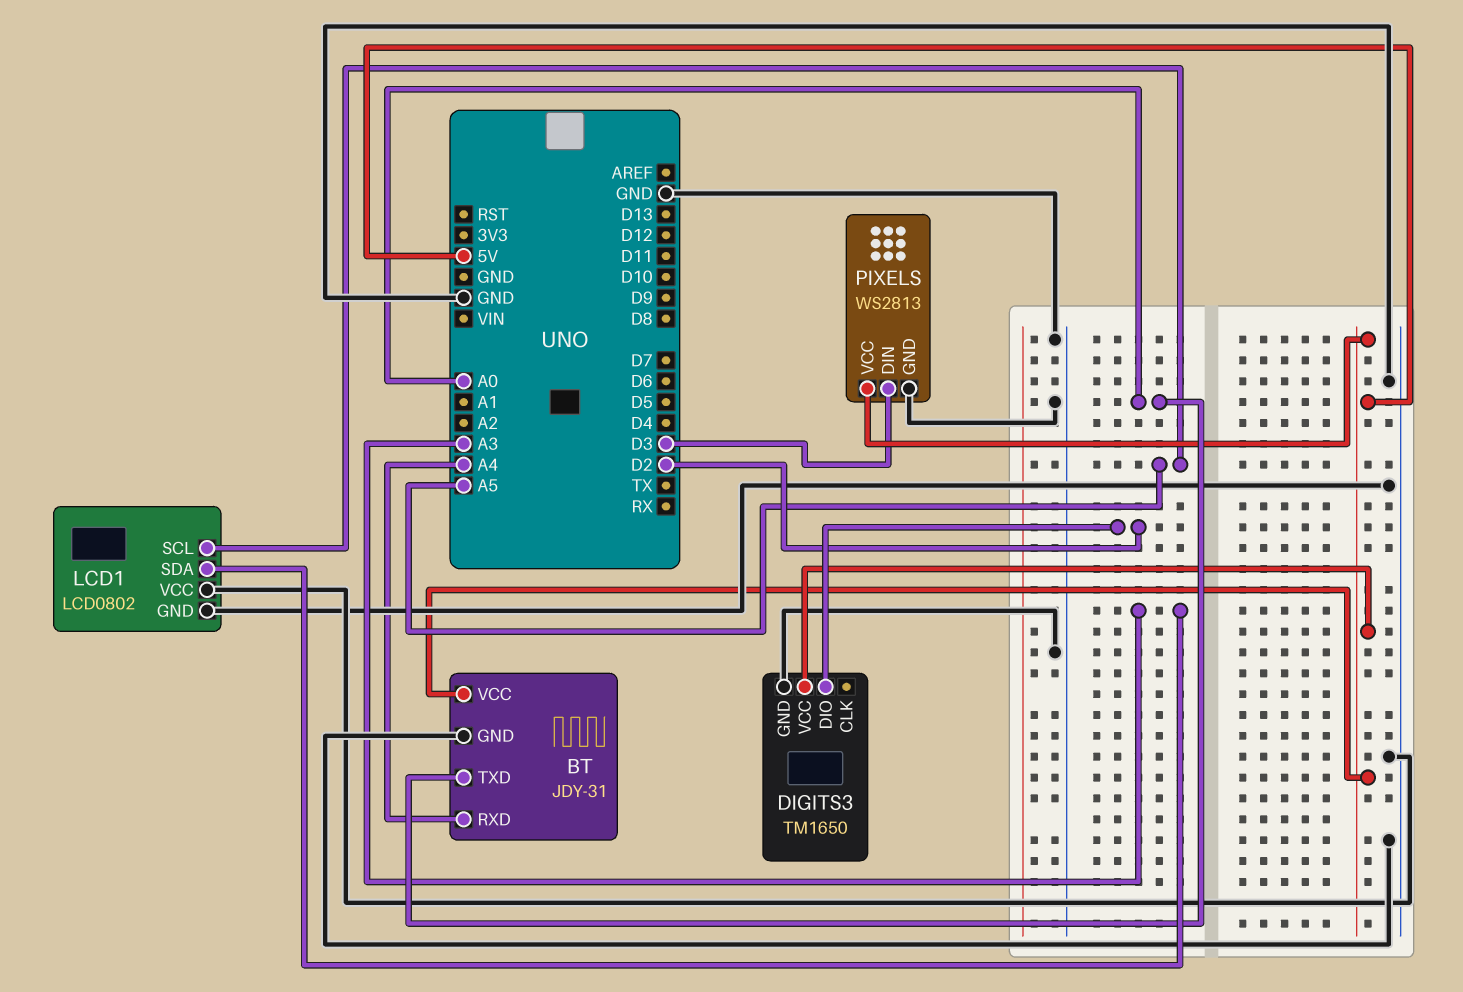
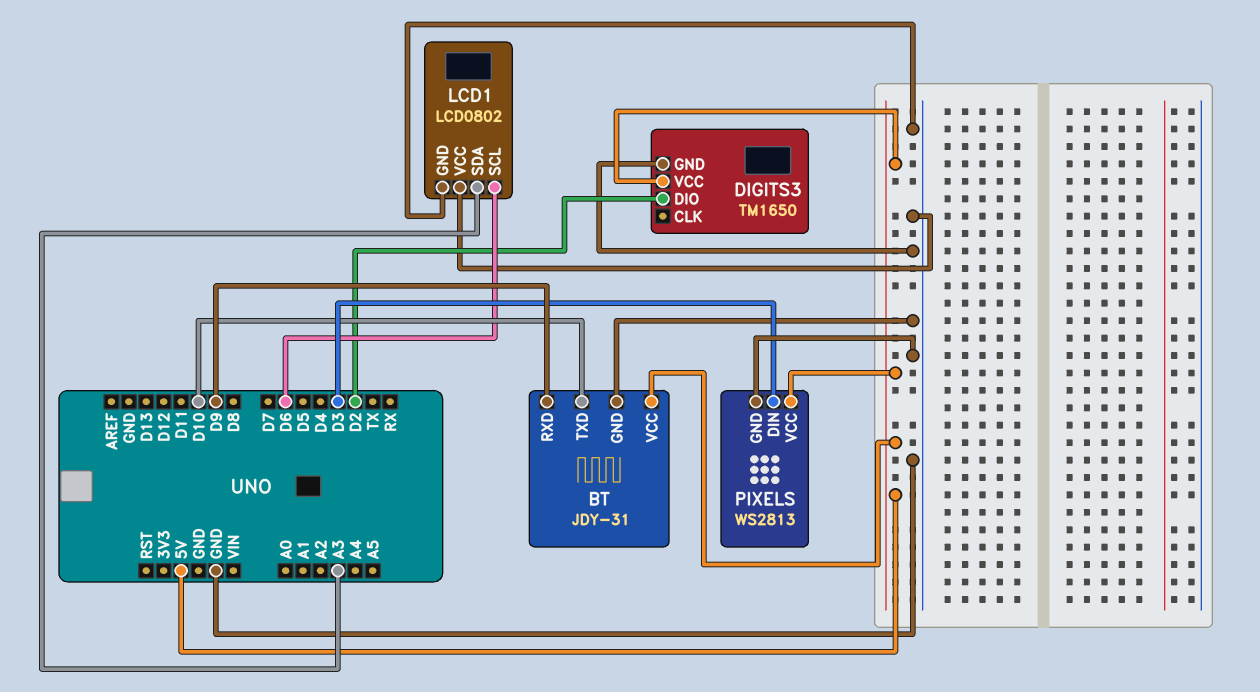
BT pin RXD: A4 -> D9
BT pin TXD: A0 -> D10
LCD1 pin SCL: A5 -> D6

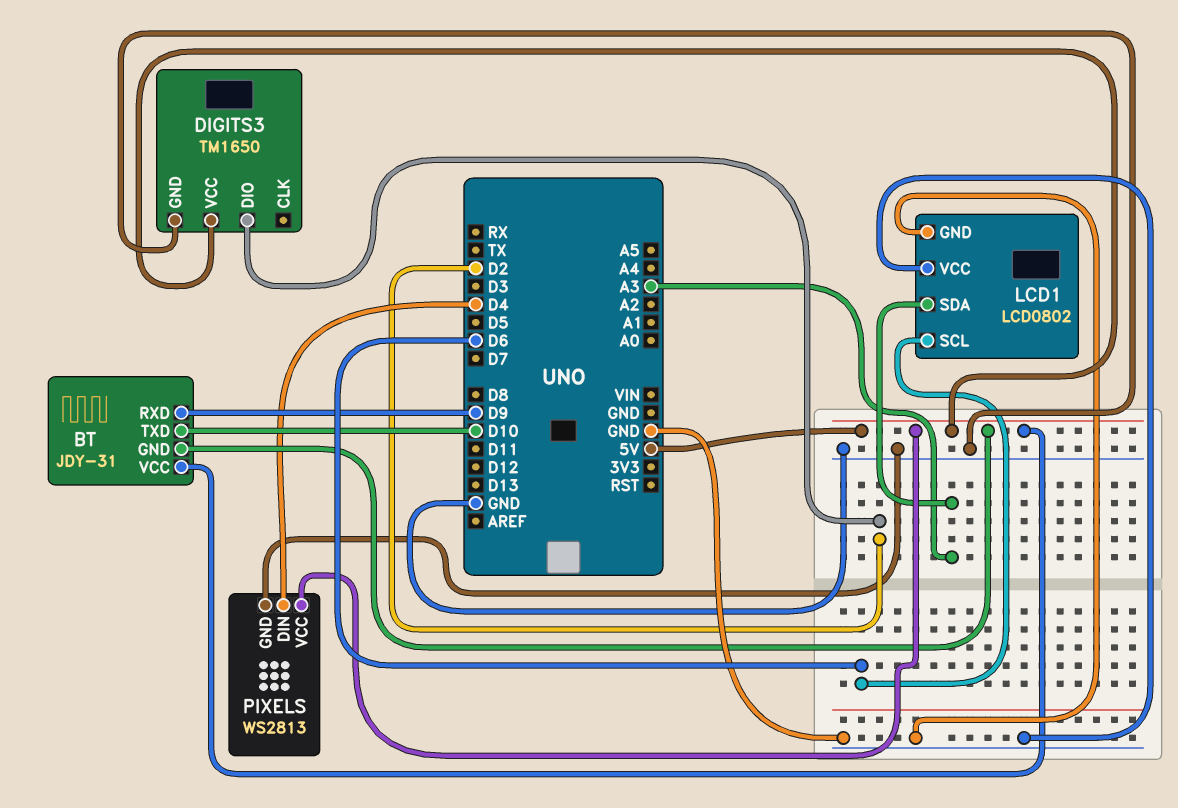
BT pin GND: GND -> 5V
PIXELS pin DIN: D3 -> D4

